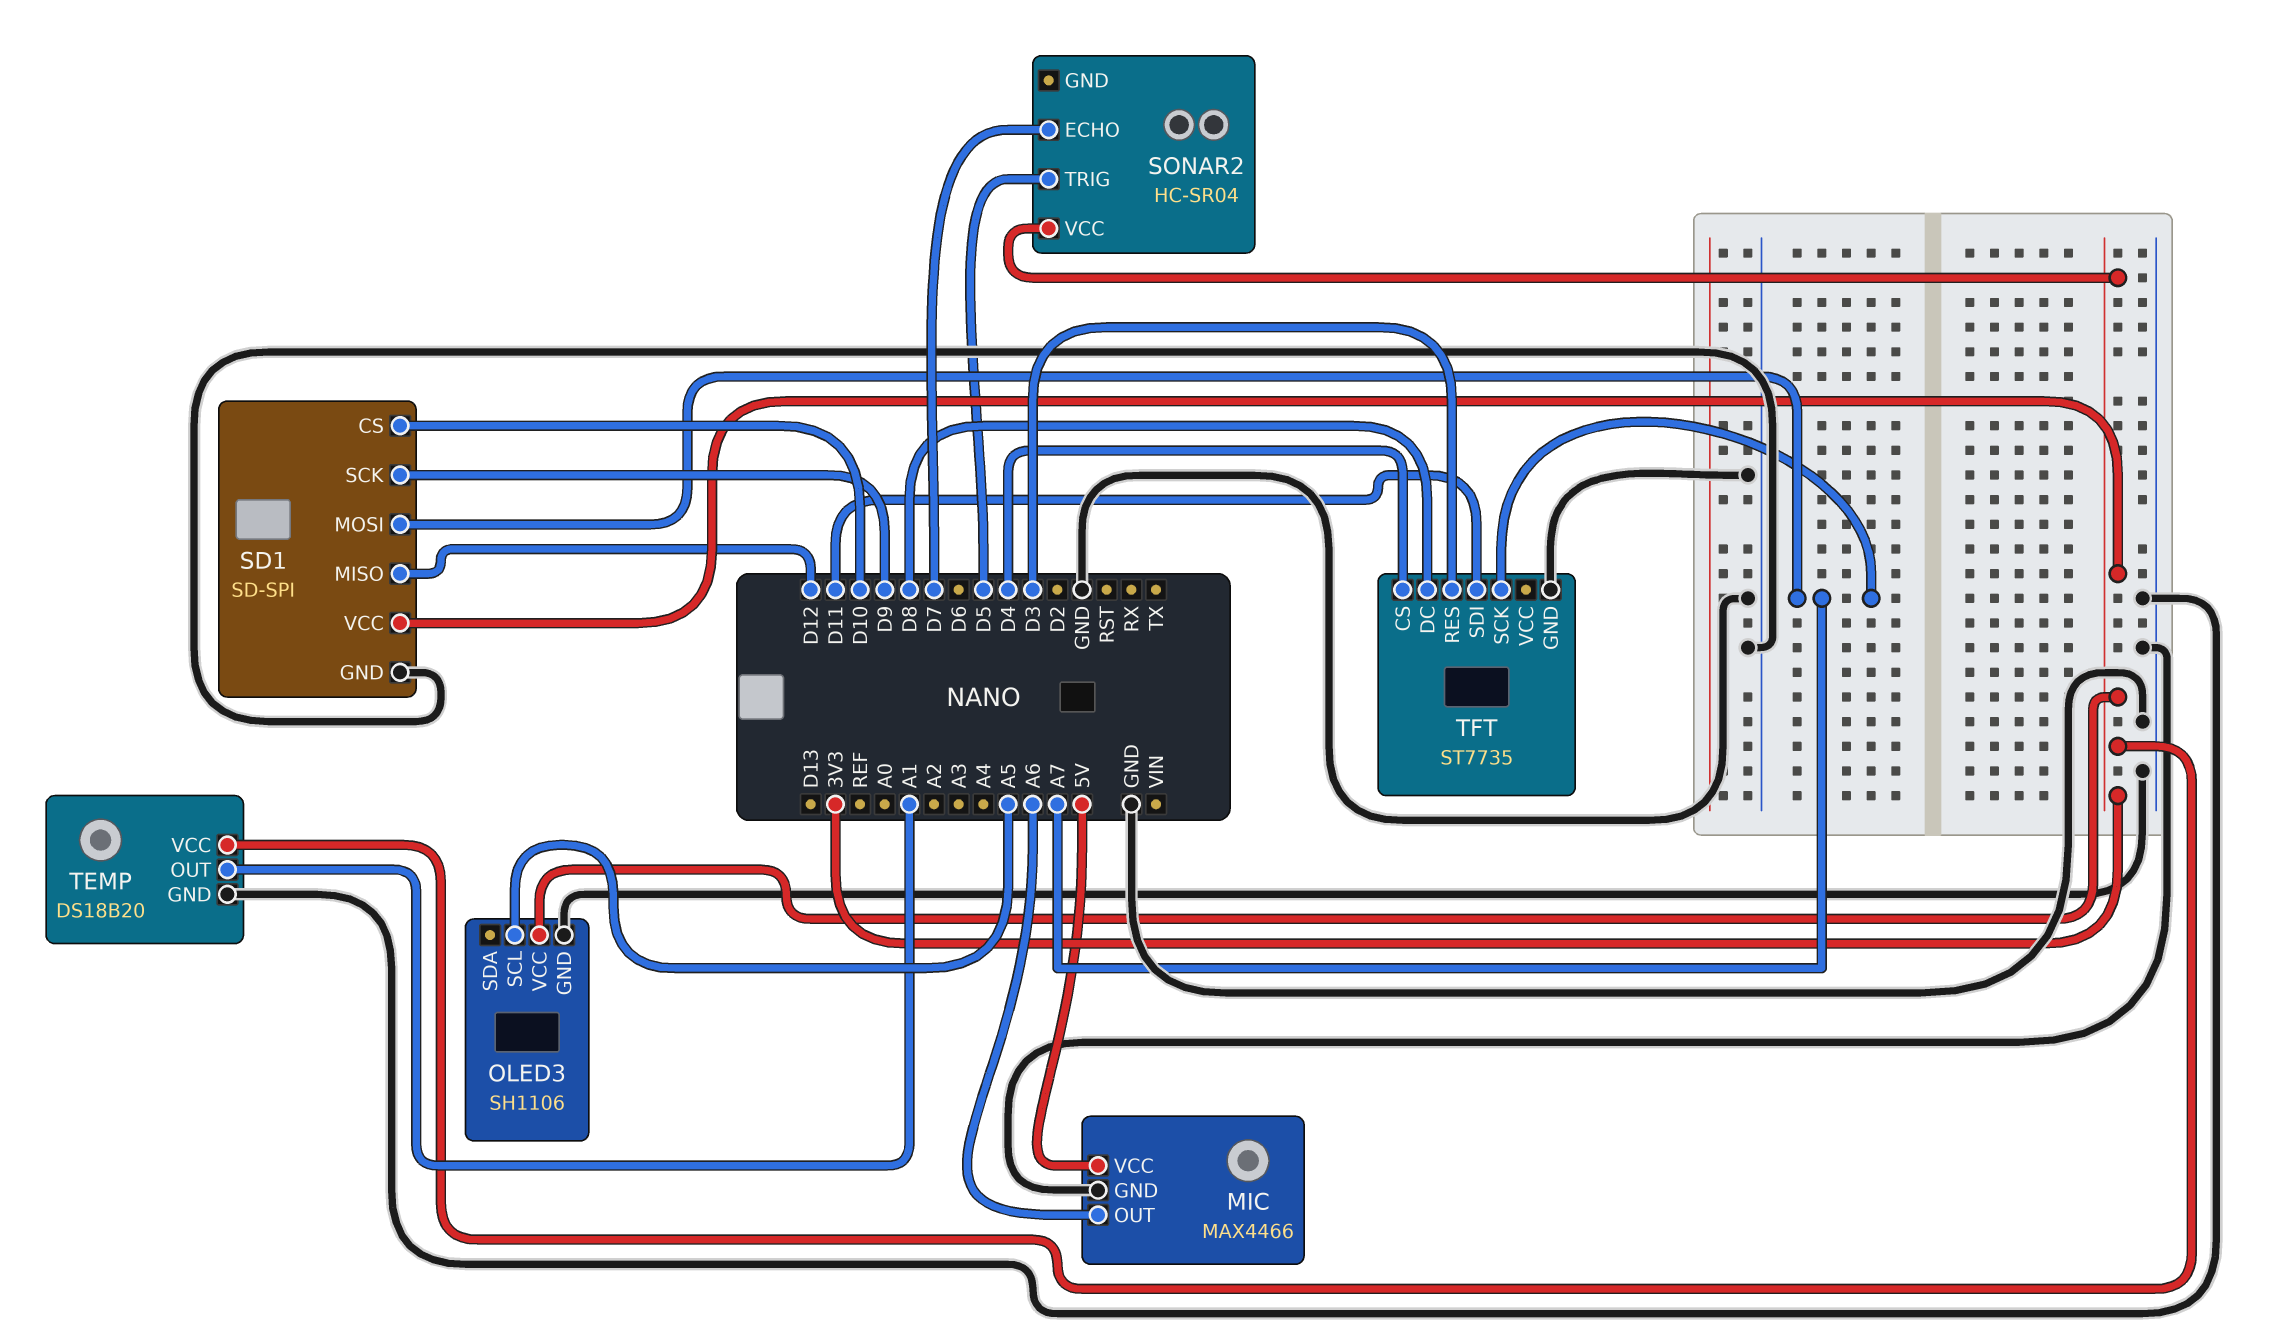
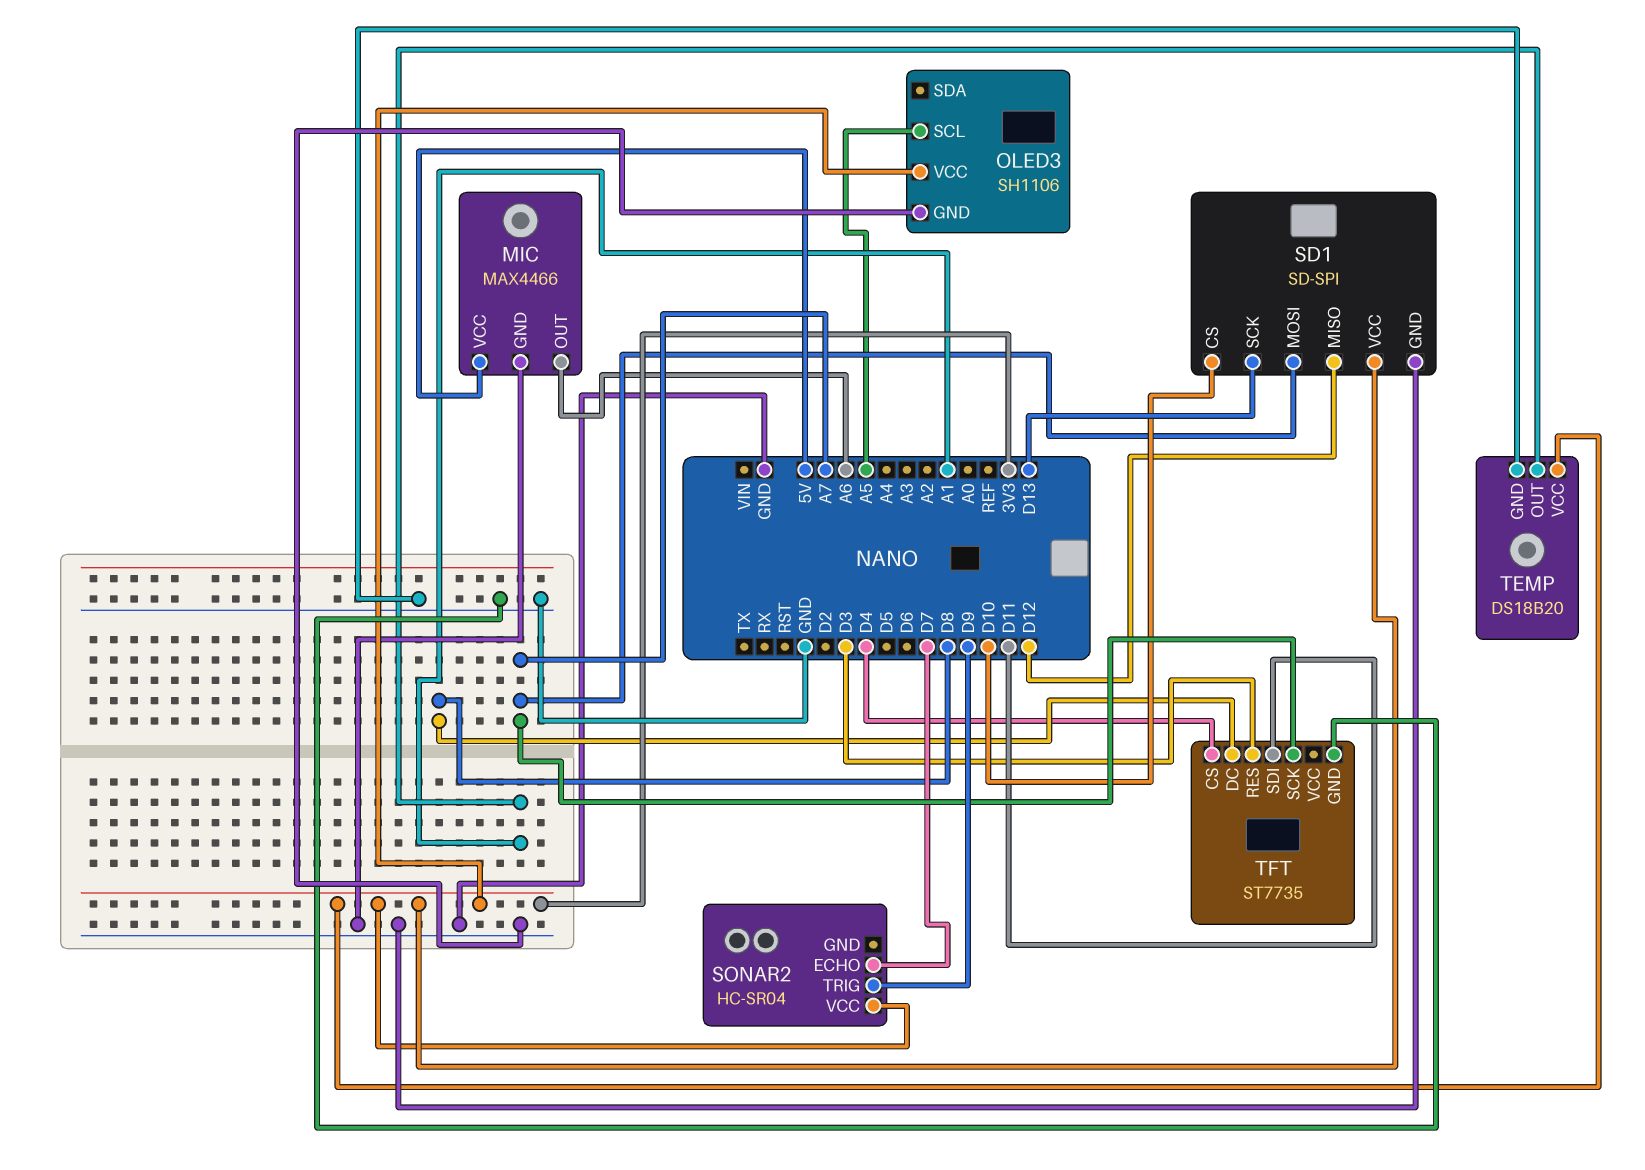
SD1 pin SCK: D9 -> D13
SONAR2 pin TRIG: D5 -> D9

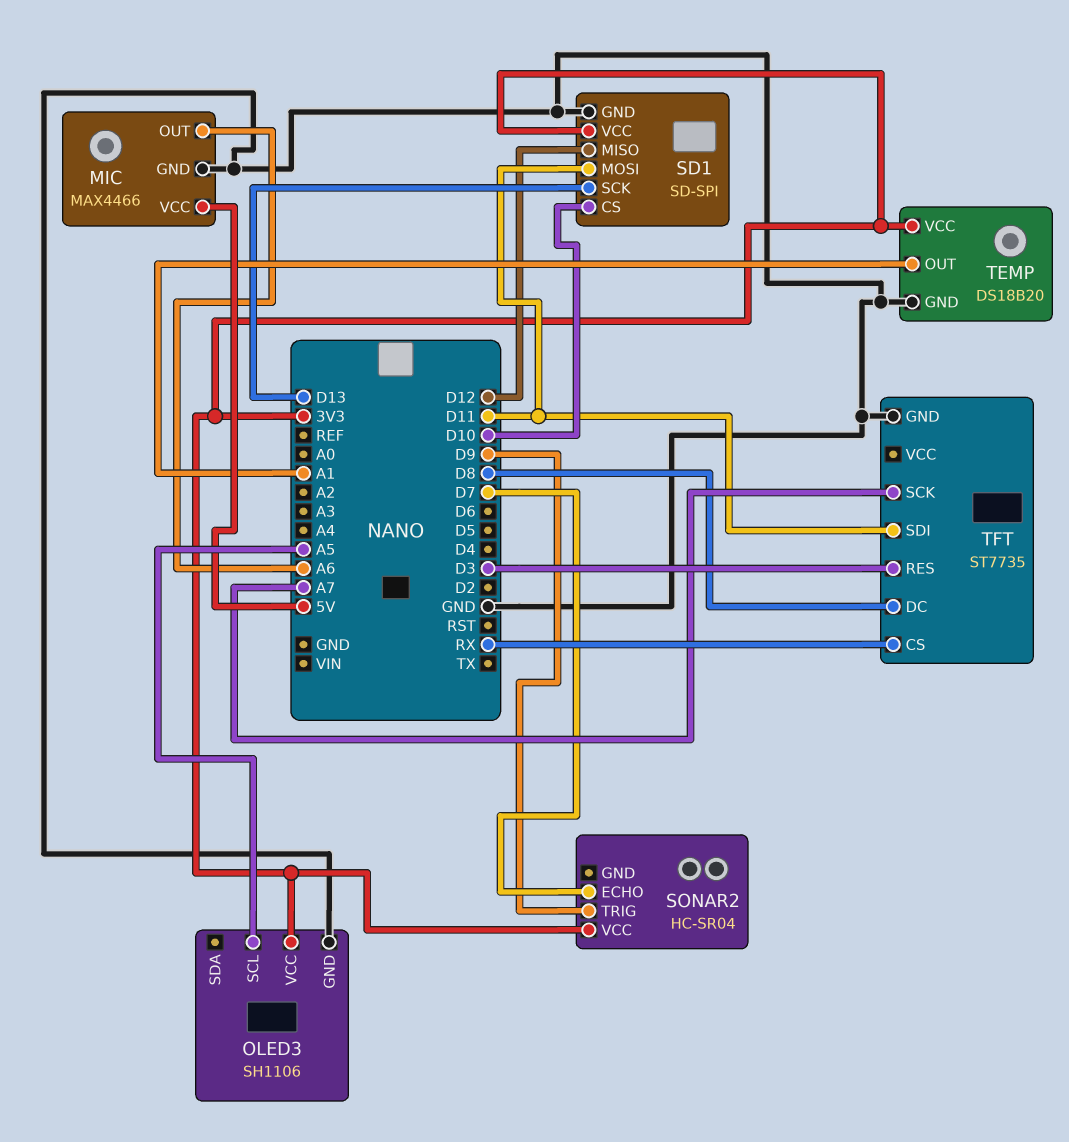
SD1 pin MOSI: A7 -> D11
TFT pin CS: D4 -> RX

